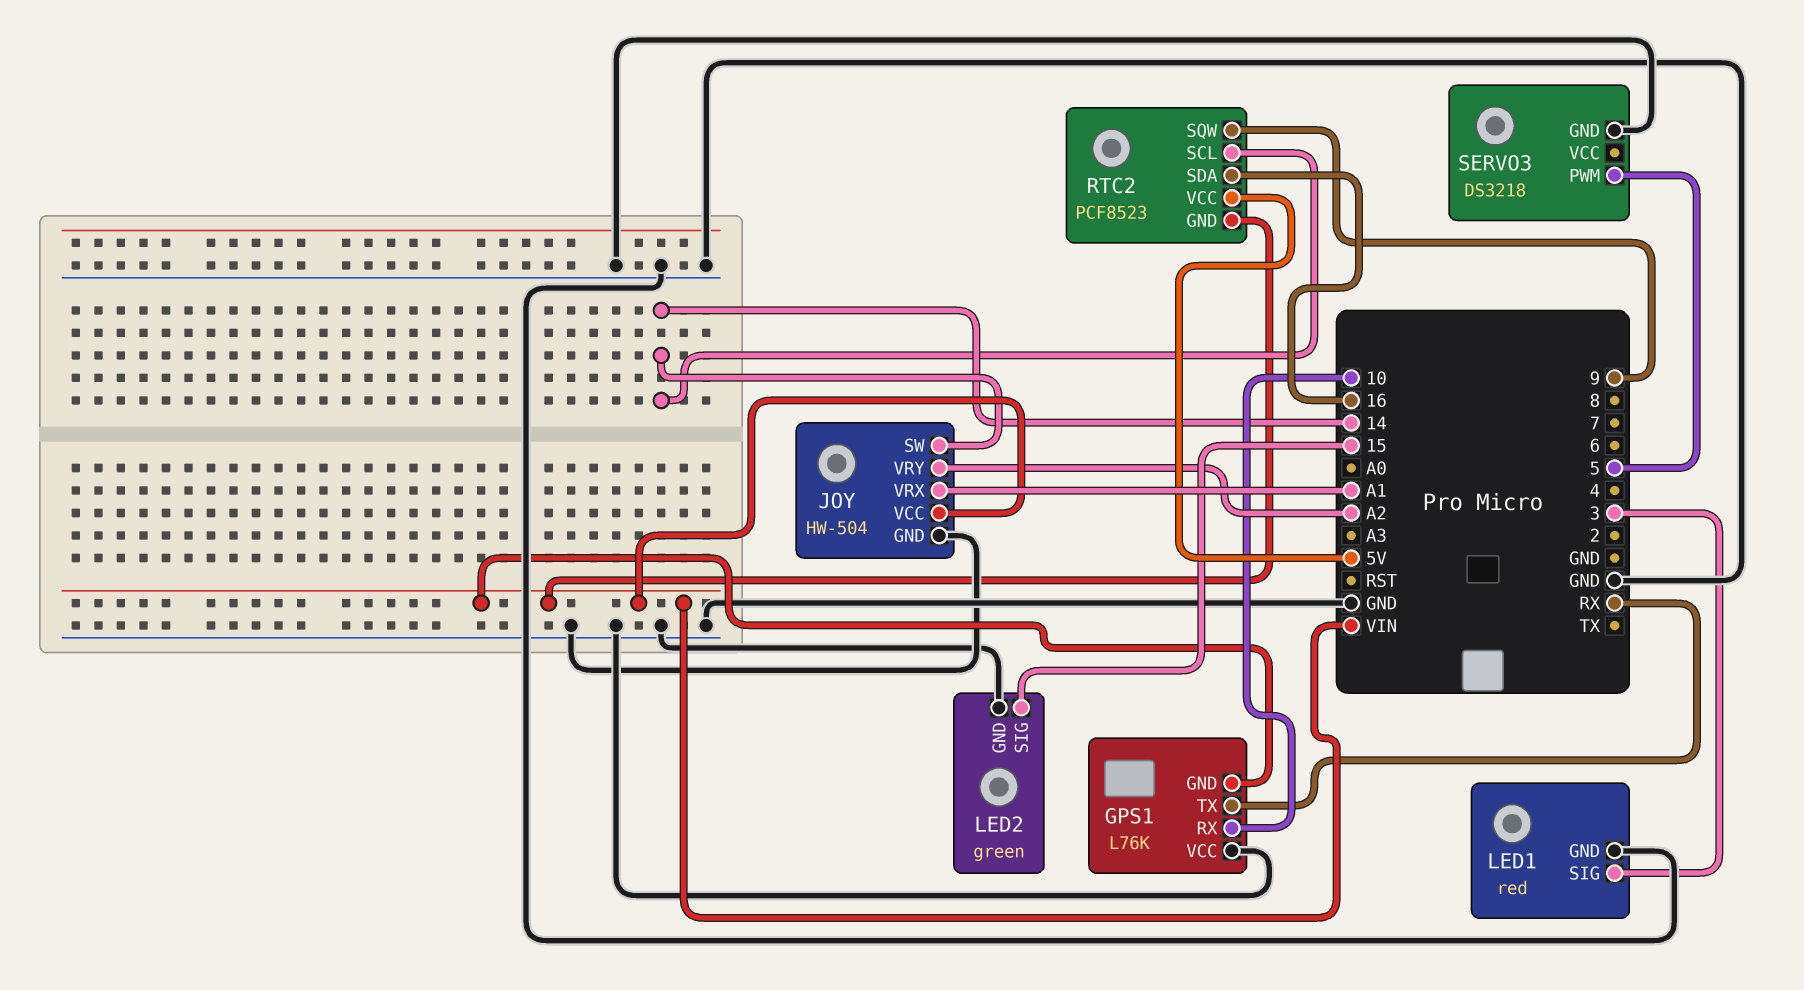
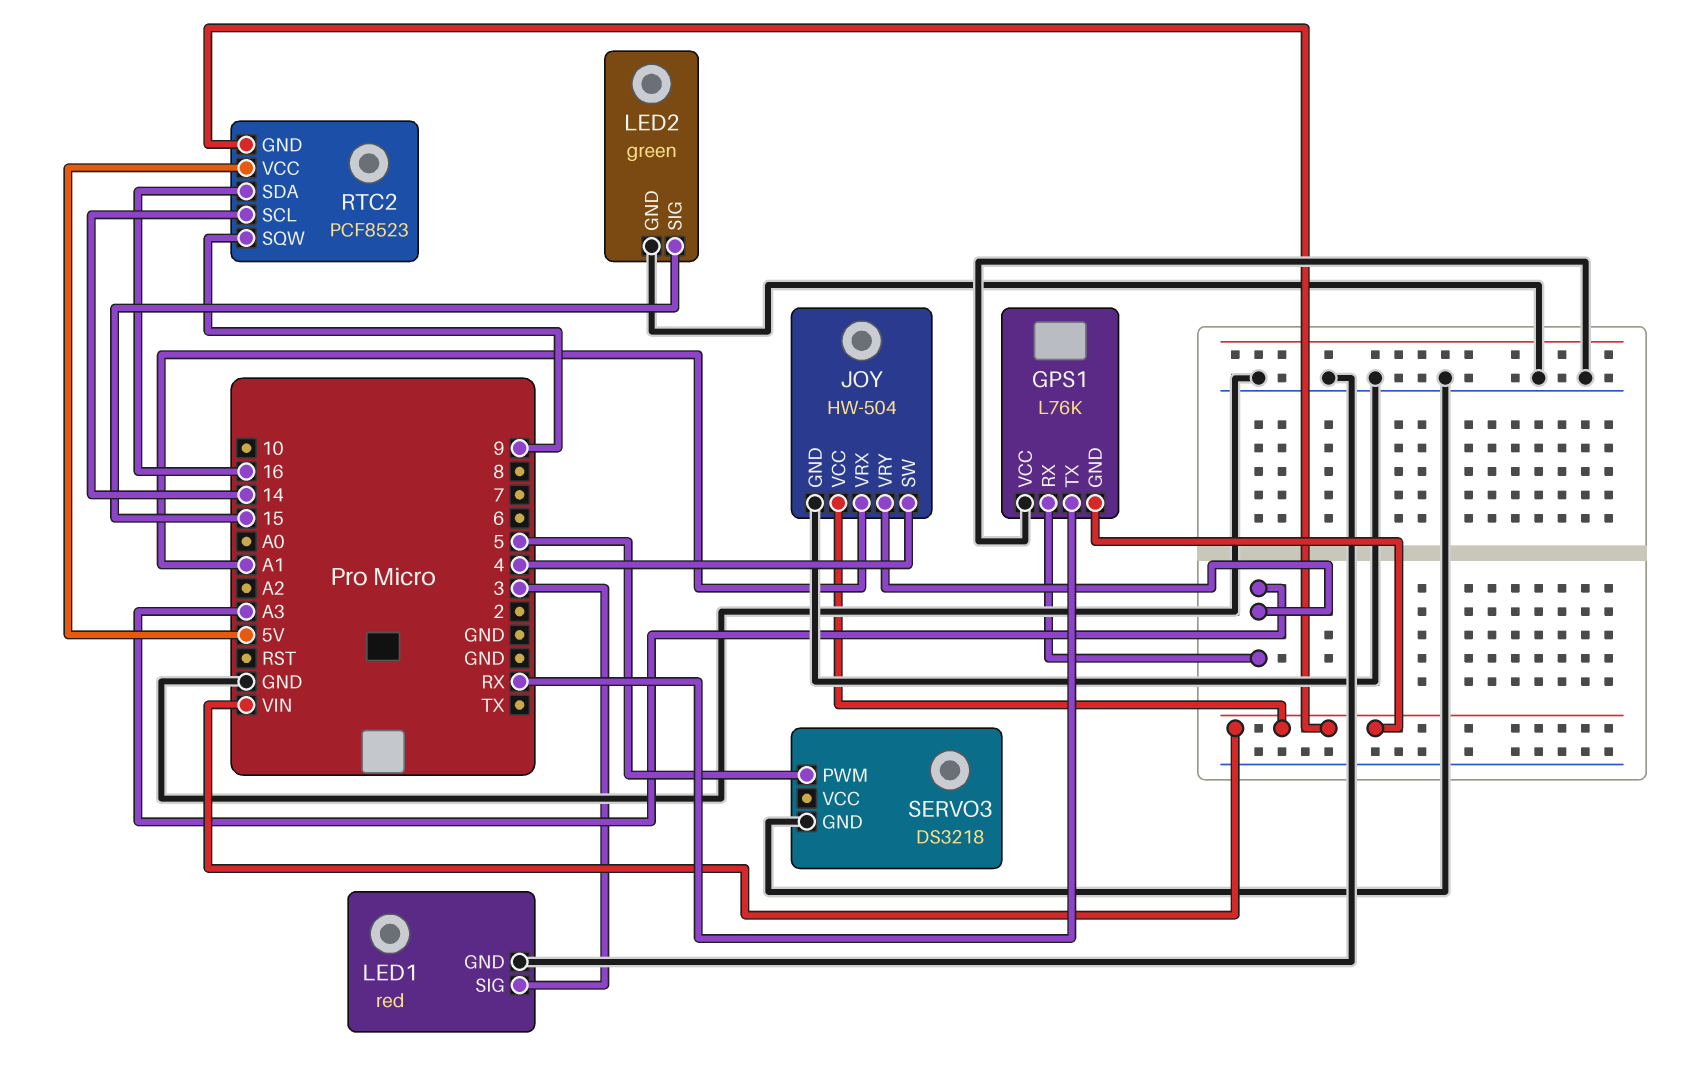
GPS1 pin RX: 10 -> A3
JOY pin SW: 14 -> 4
JOY pin VRY: A2 -> A3

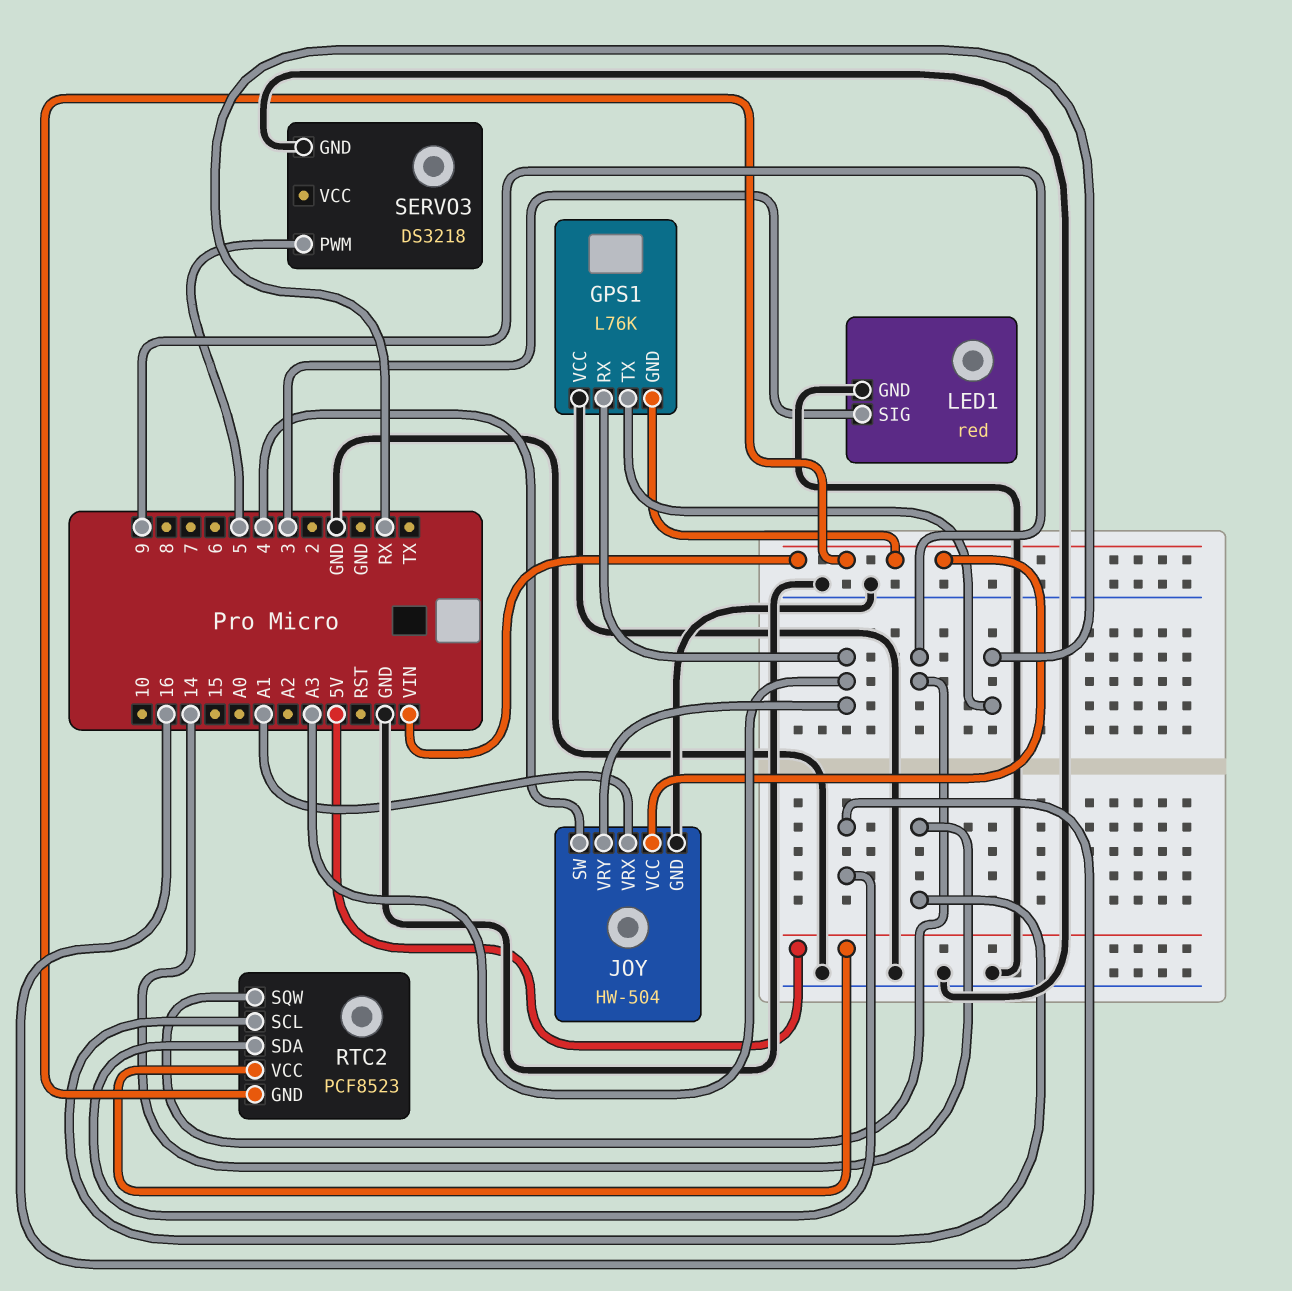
LED2: green -> none
LED2 pin GND: GND -> none
LED2 pin SIG: 15 -> none

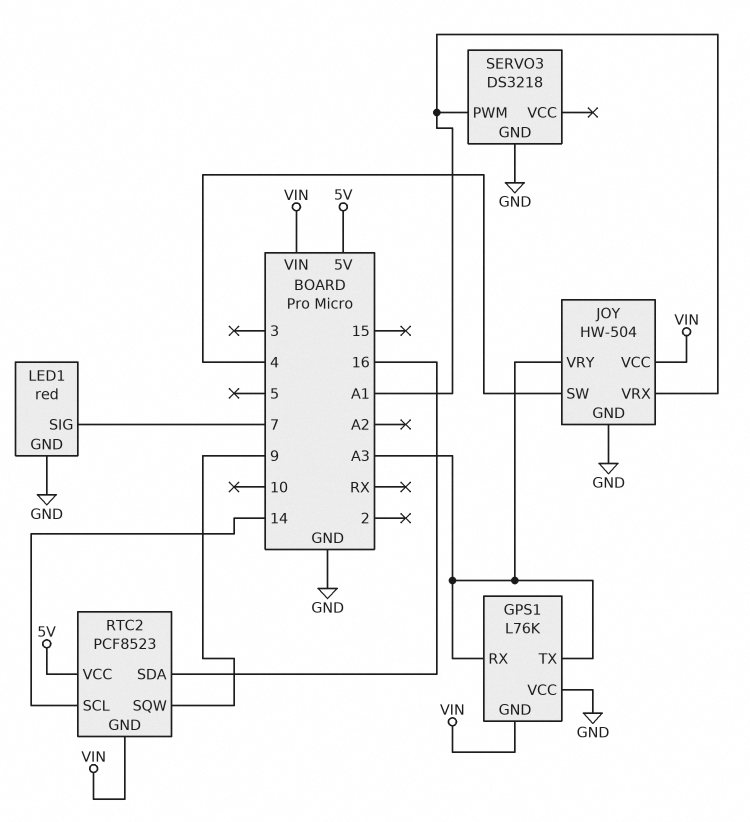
GPS1 pin TX: RX -> A3
LED1 pin SIG: 3 -> 7
SERVO3 pin PWM: 5 -> A1

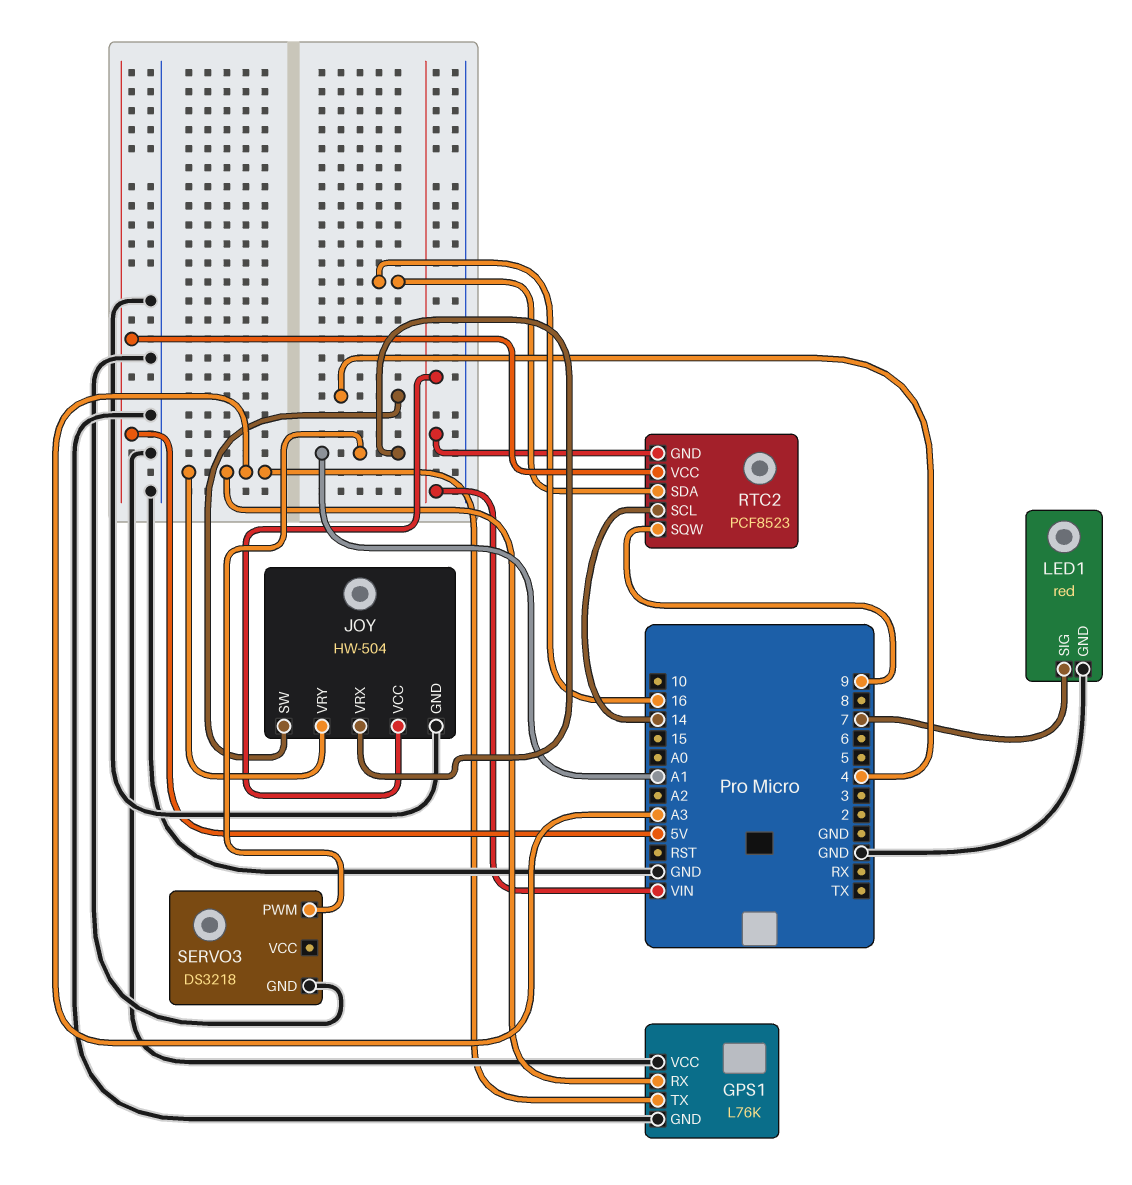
GPS1 pin GND: VIN -> GND

